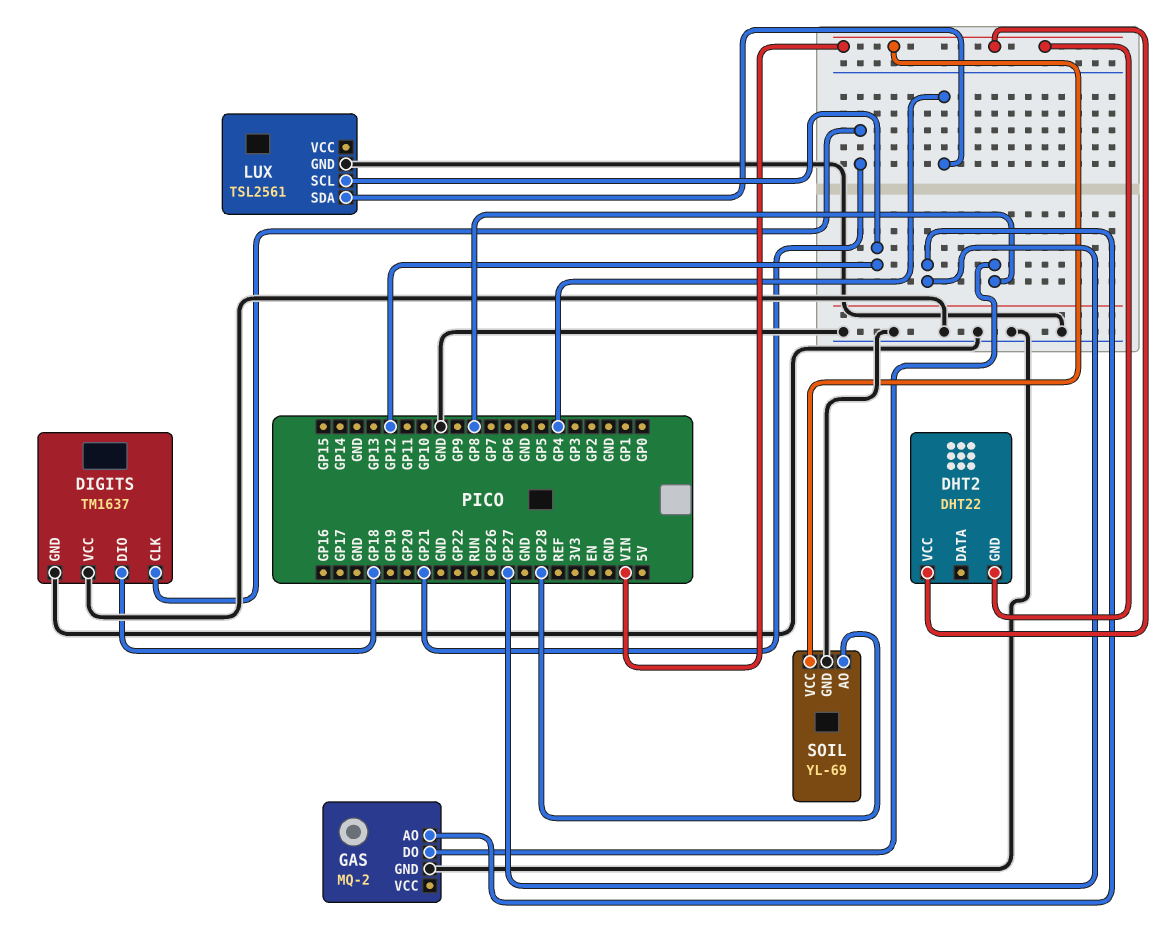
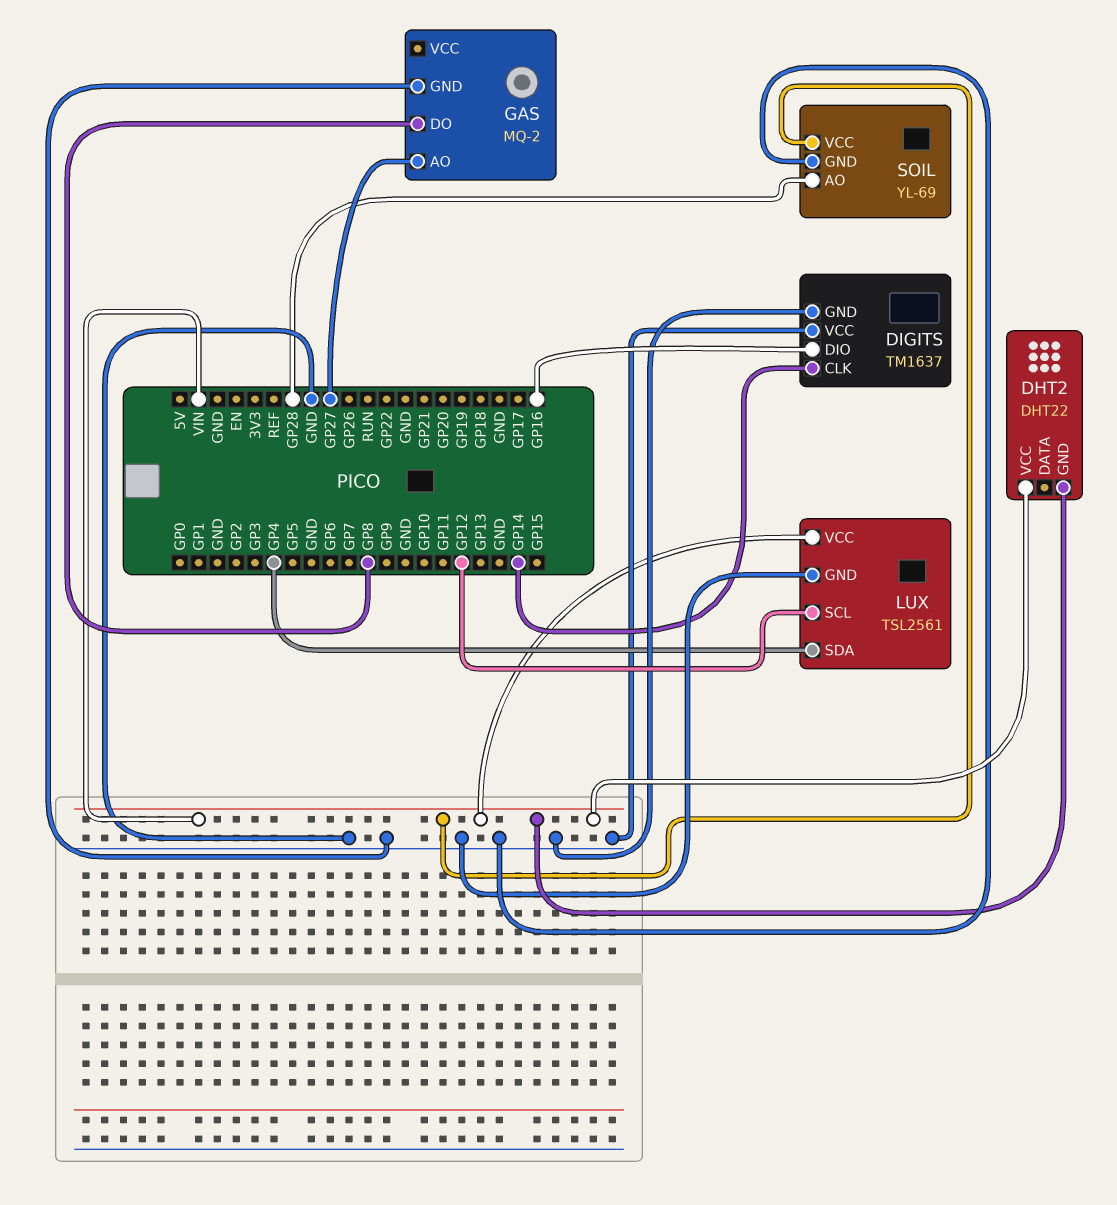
DIGITS pin CLK: GP21 -> GP14
DIGITS pin DIO: GP18 -> GP16
LUX pin VCC: none -> VIN

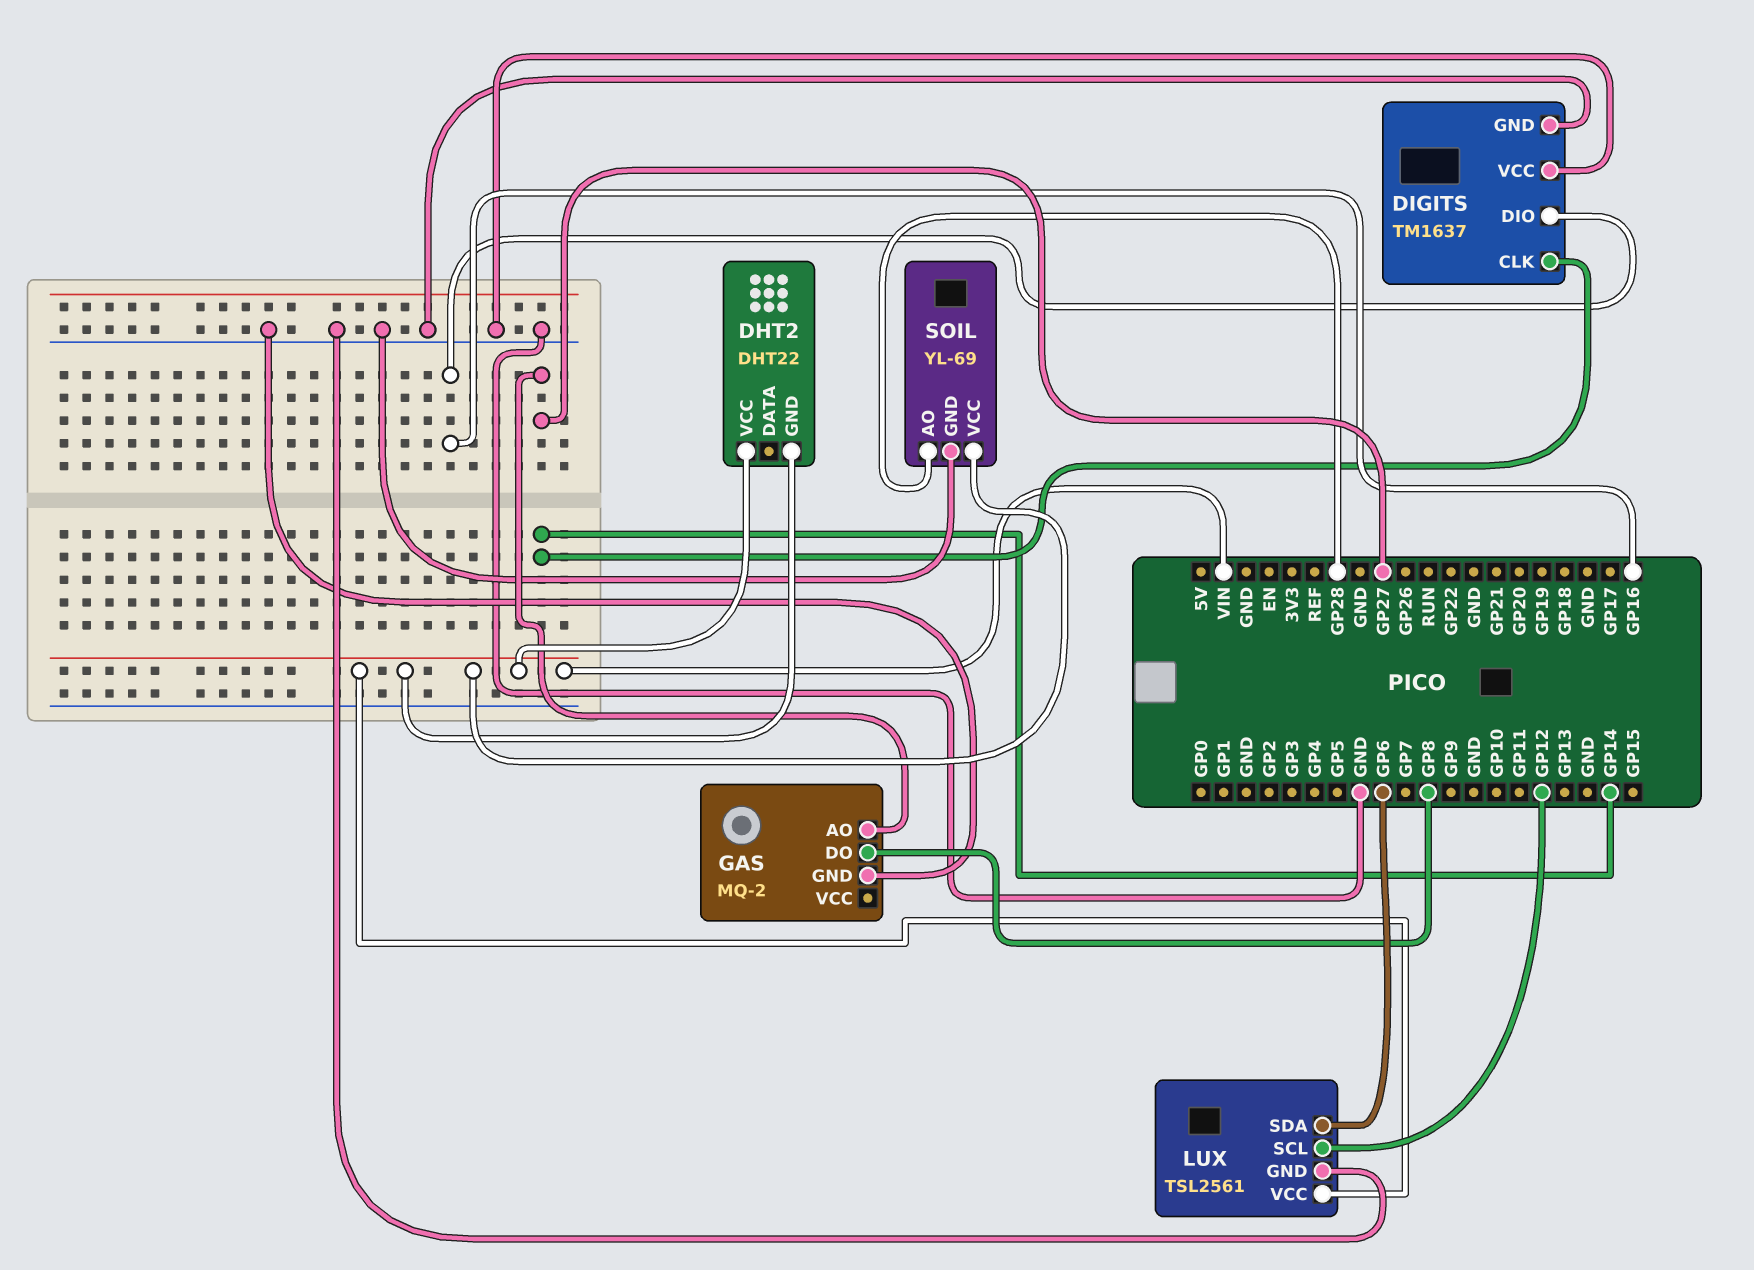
LUX pin SDA: GP4 -> GP6

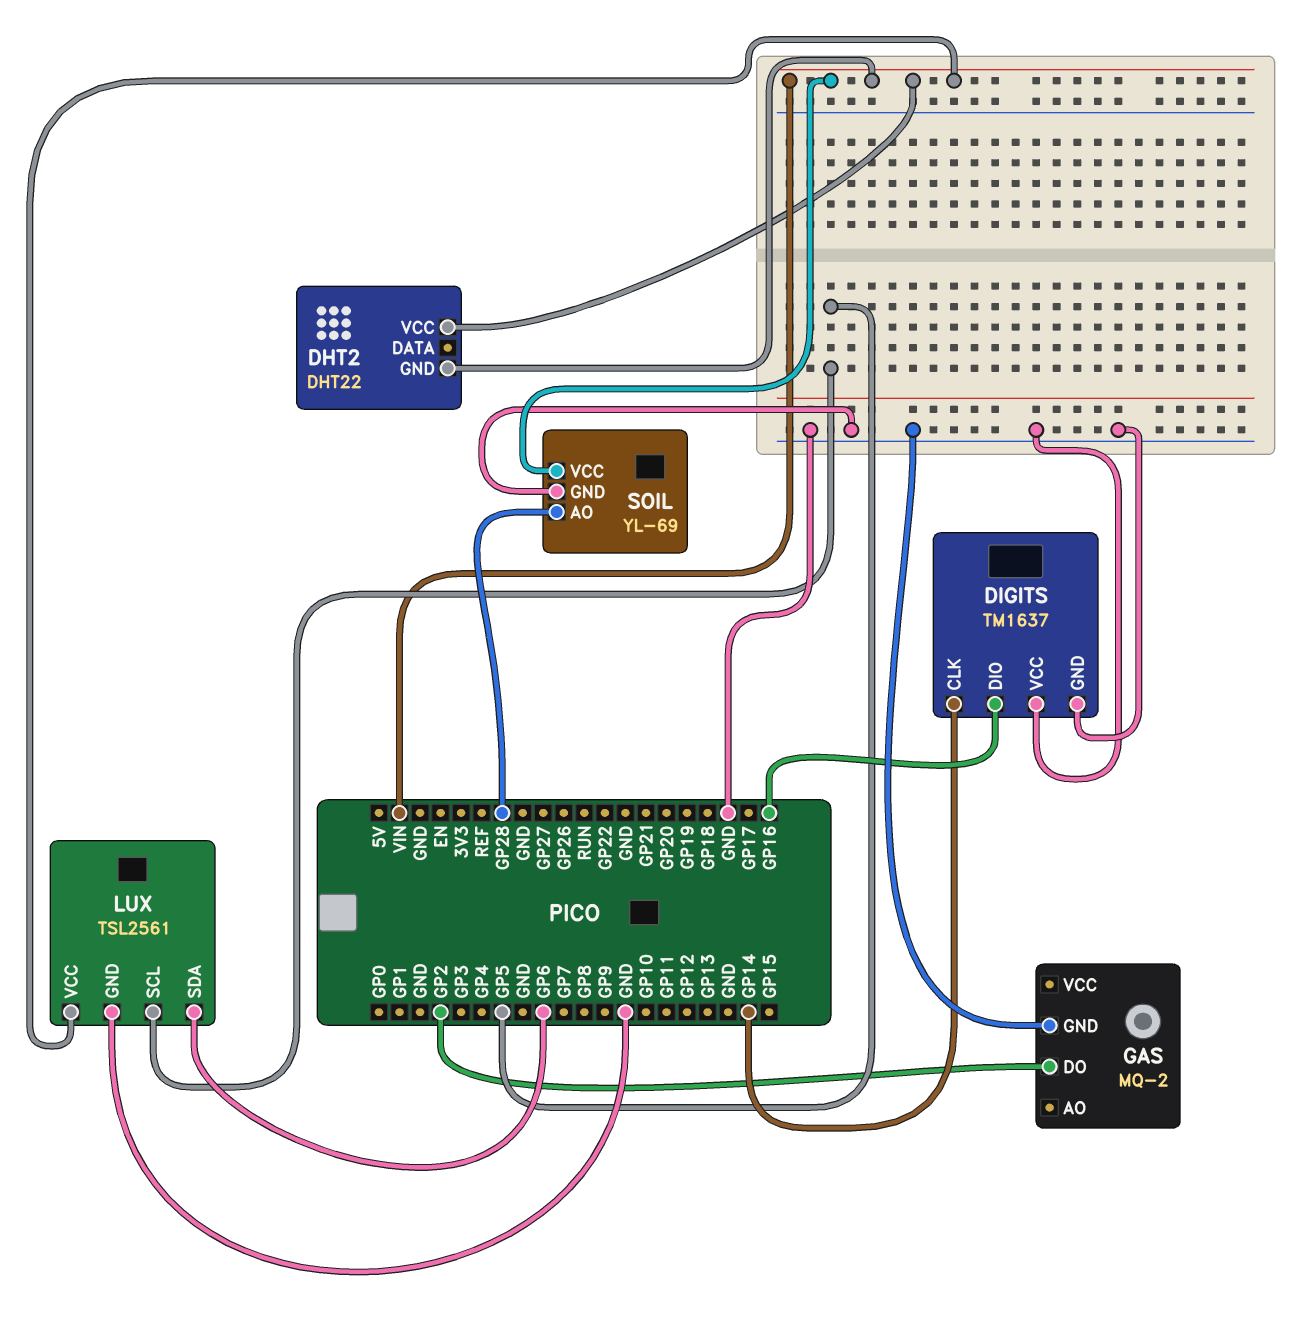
GAS pin AO: GP27 -> none
GAS pin DO: GP8 -> GP2
LUX pin SCL: GP12 -> GP5

